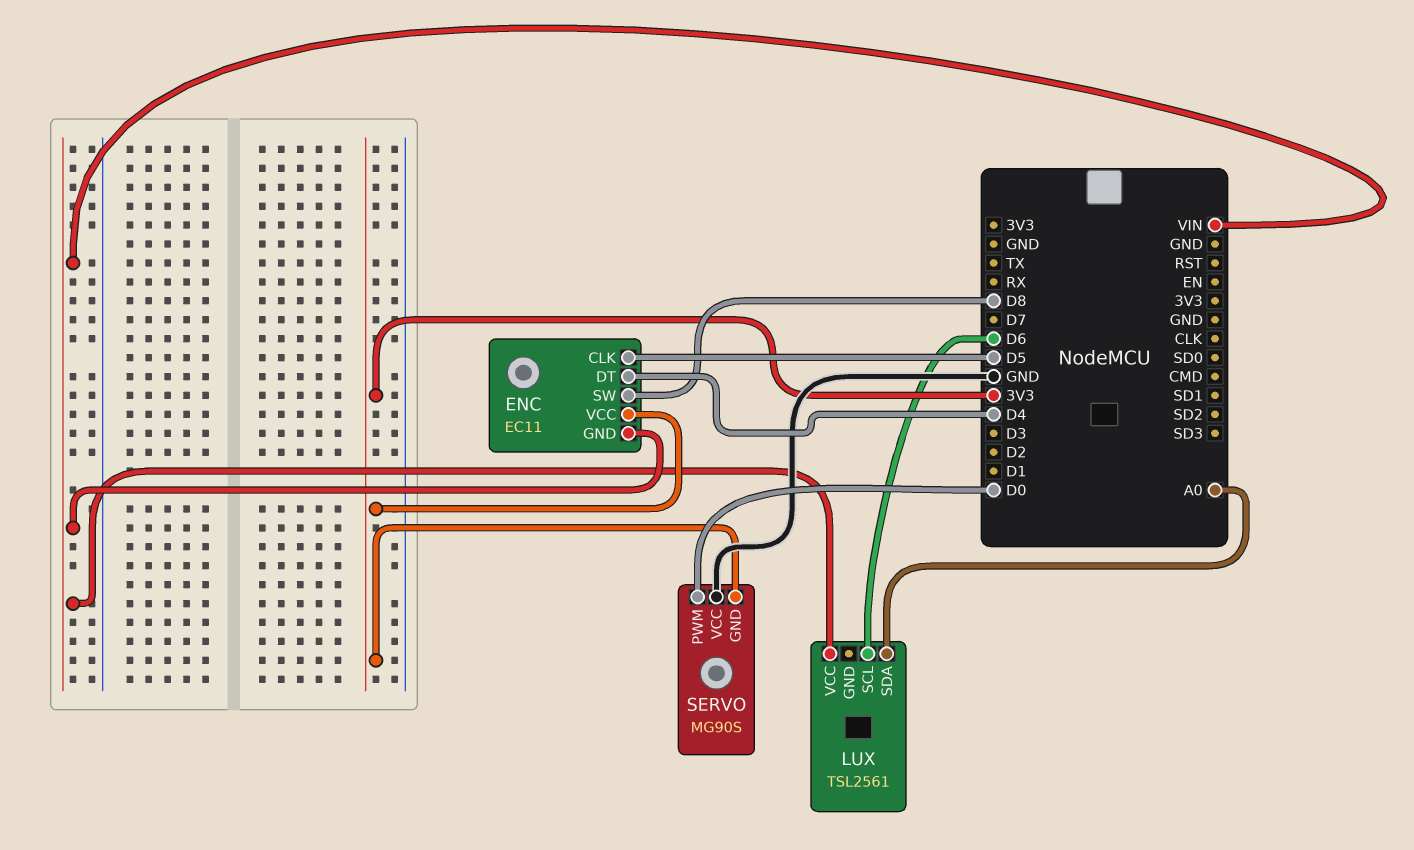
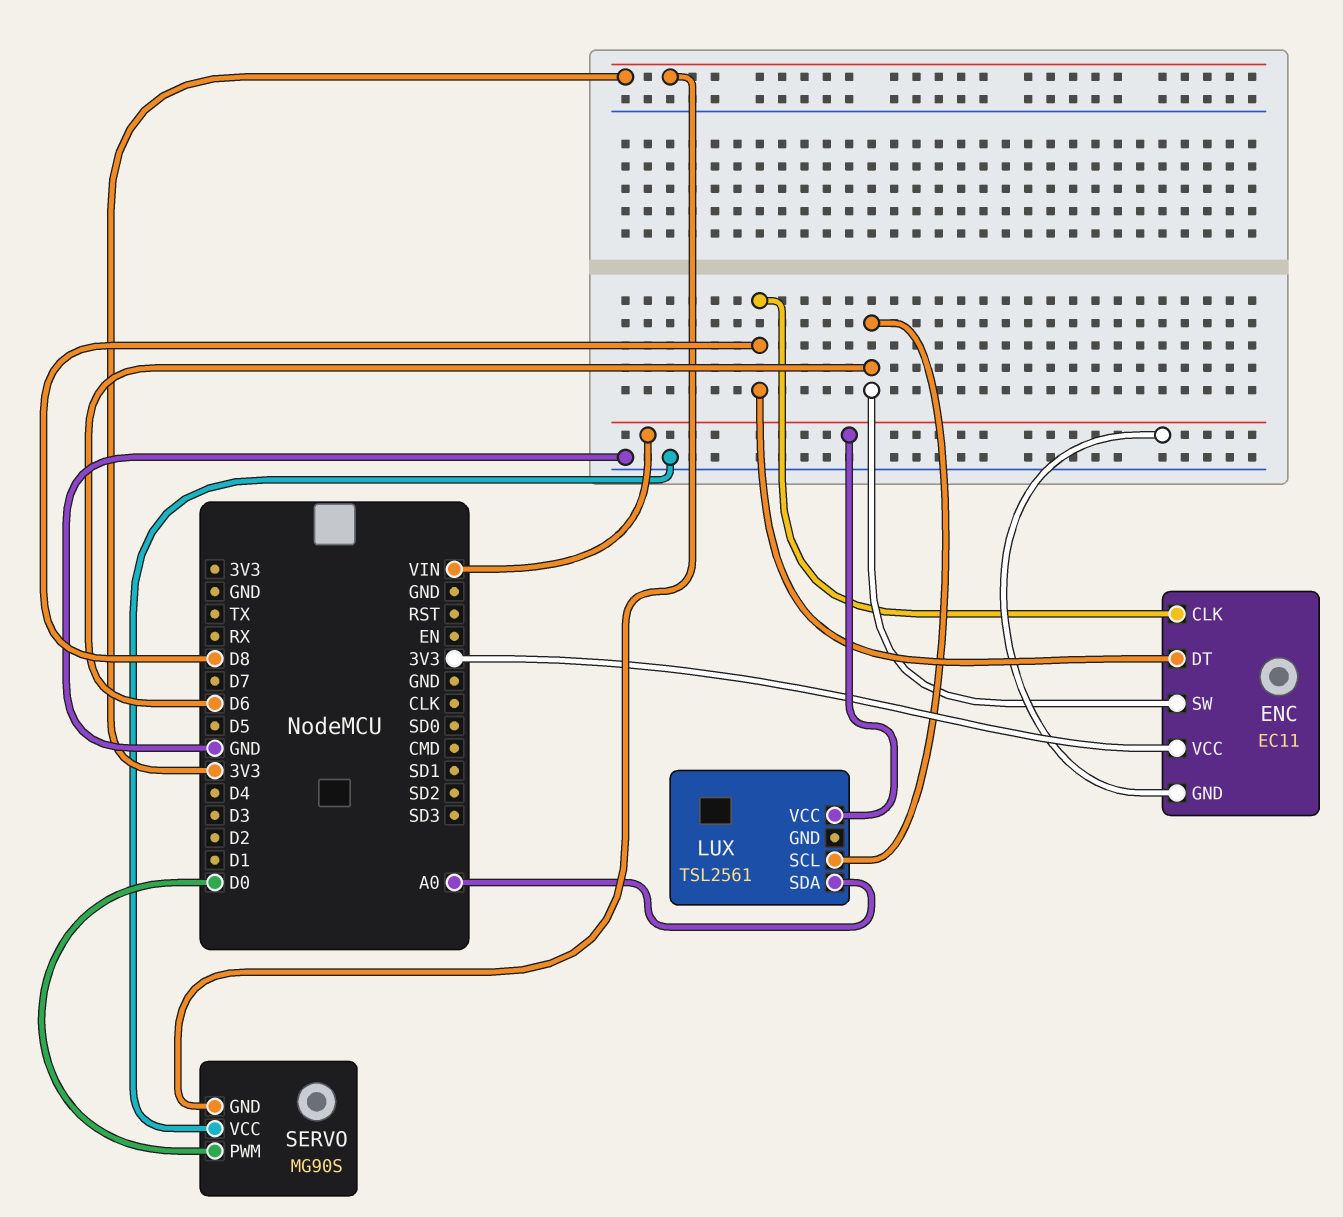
ENC pin CLK: D5 -> D8
ENC pin DT: D4 -> D8
ENC pin SW: D8 -> D6

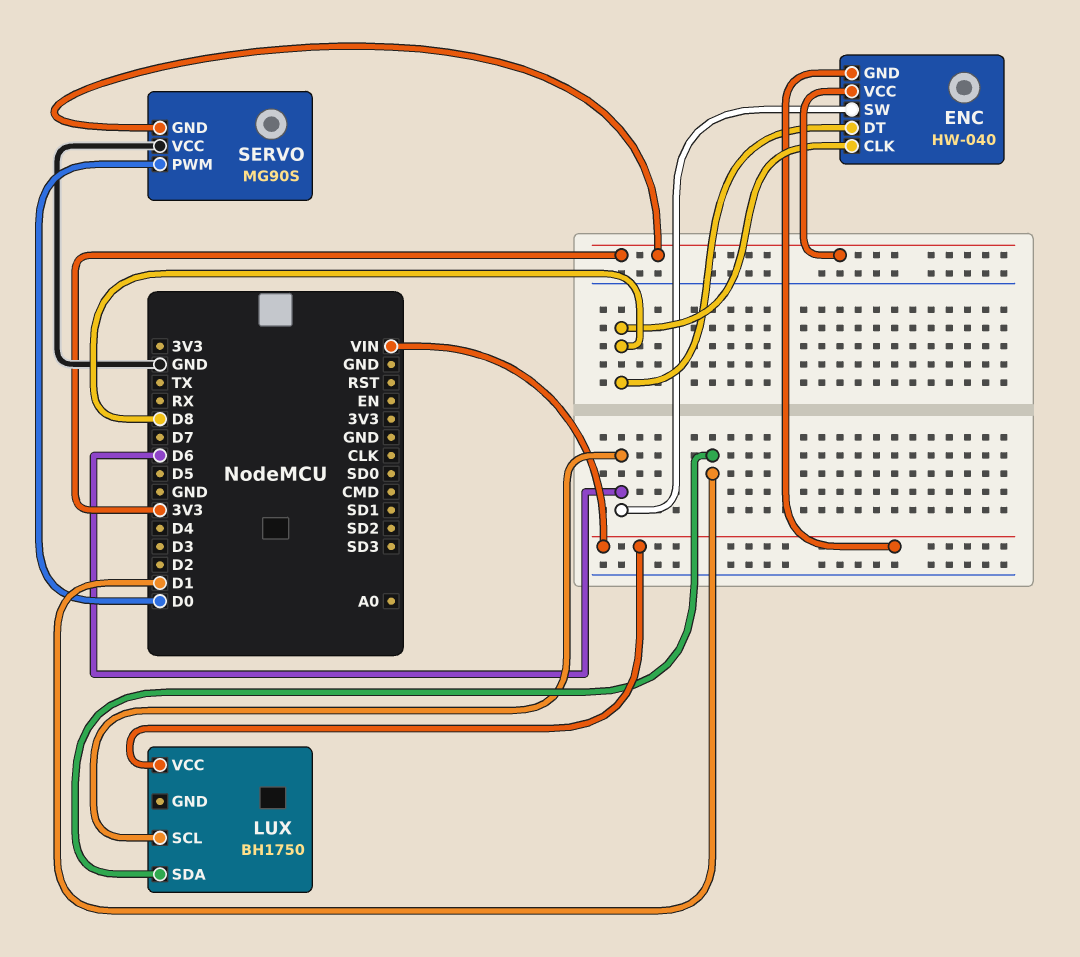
ENC: EC11 -> HW-040
LUX: TSL2561 -> BH1750
LUX pin SDA: A0 -> D1

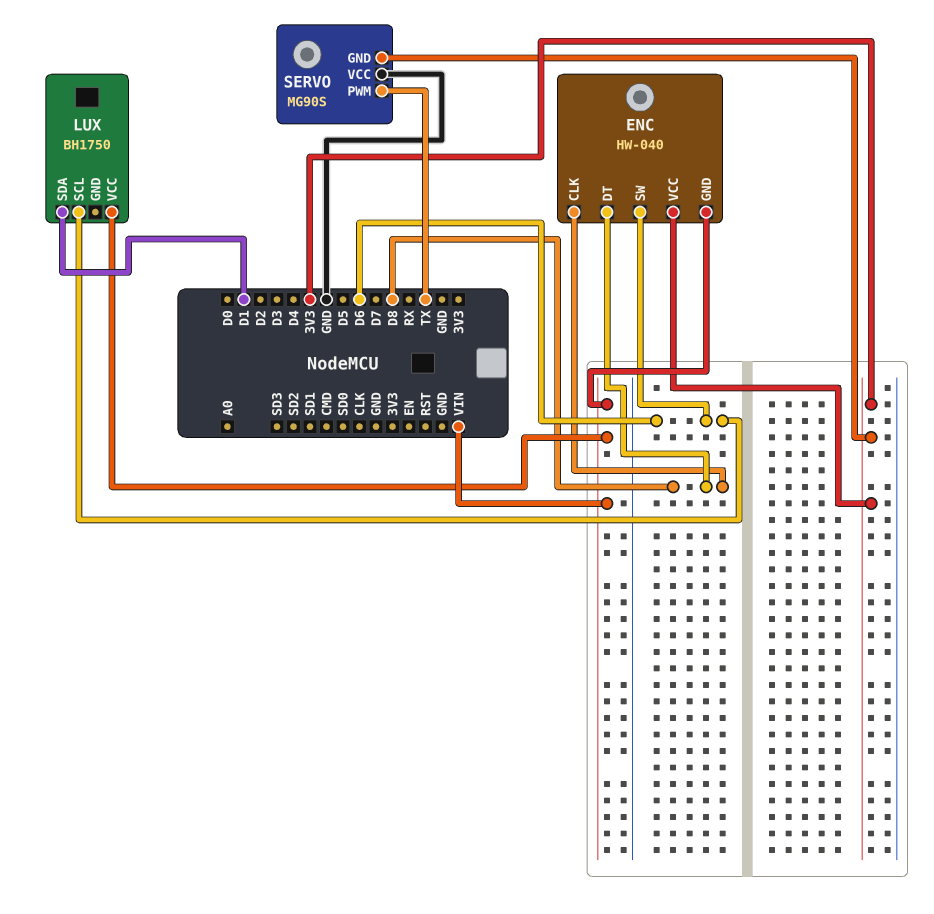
SERVO pin PWM: D0 -> TX

